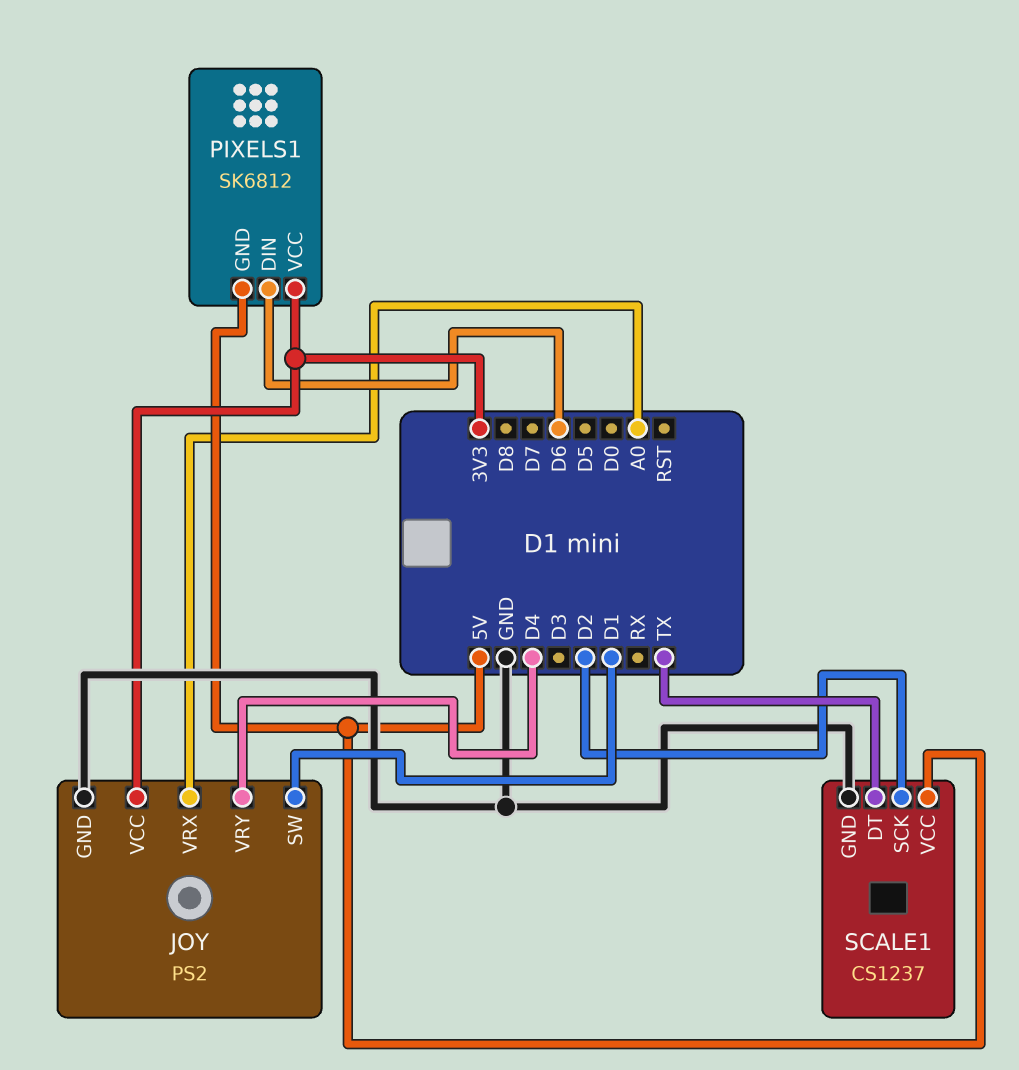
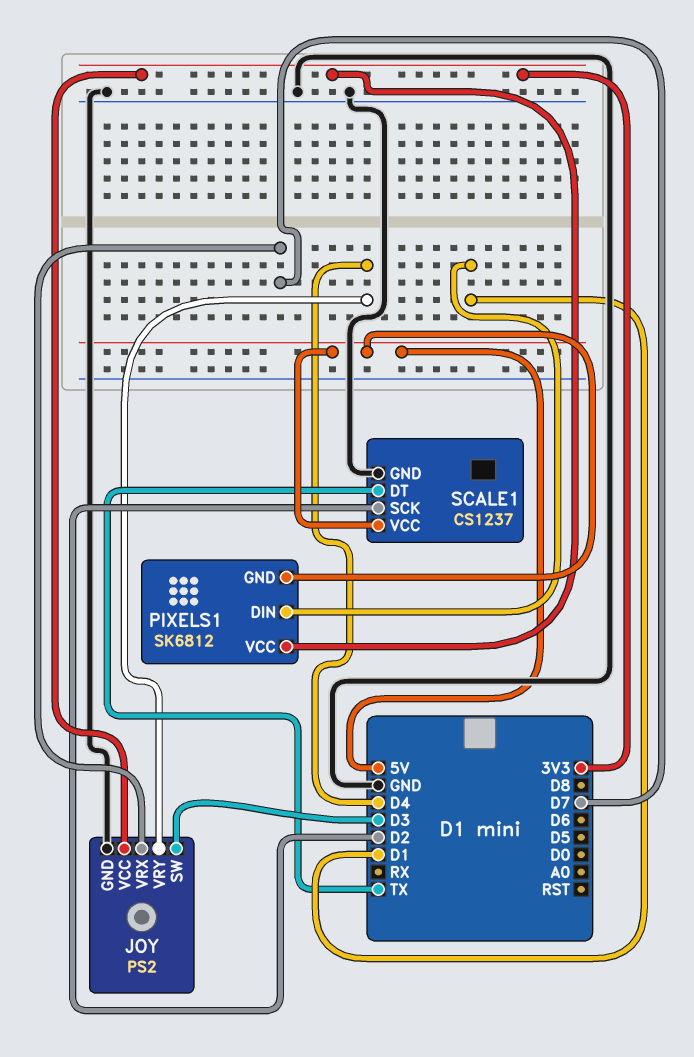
JOY pin SW: D1 -> D3
JOY pin VRX: A0 -> D7
PIXELS1 pin DIN: D6 -> D1

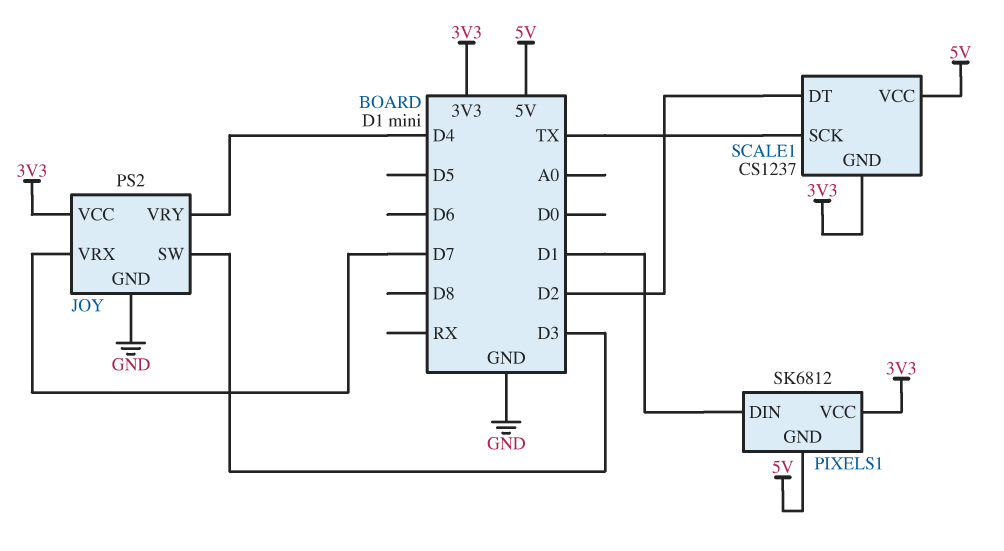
SCALE1 pin DT: TX -> D2
SCALE1 pin GND: GND -> 3V3
SCALE1 pin SCK: D2 -> TX

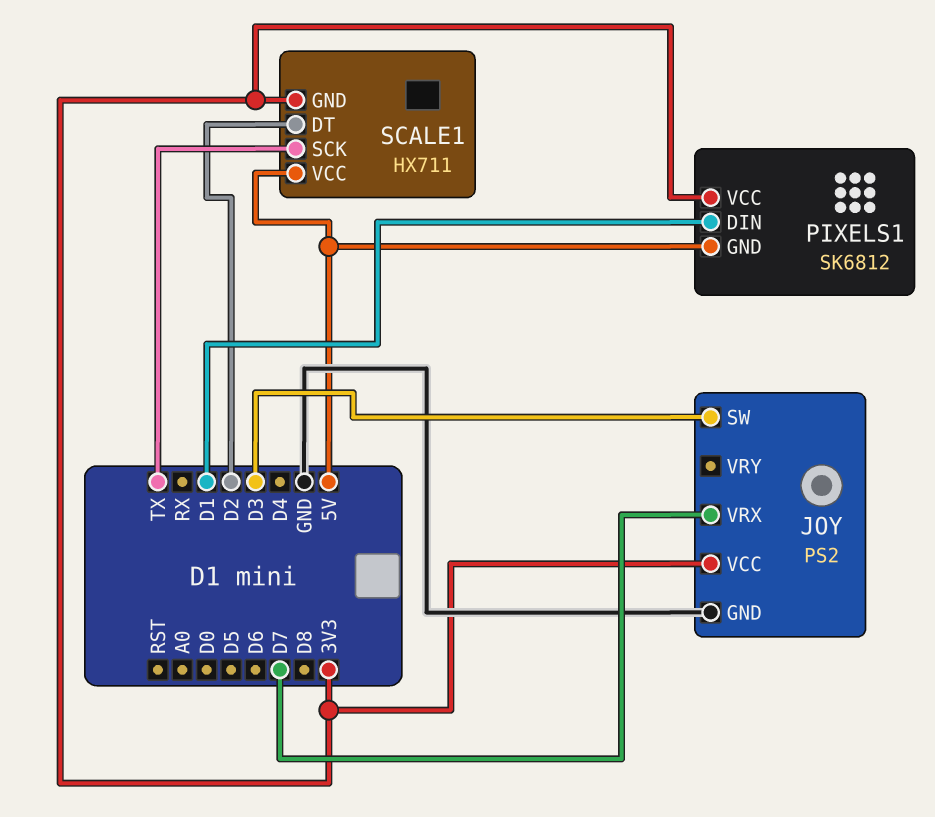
JOY pin VRY: D4 -> none
SCALE1: CS1237 -> HX711

